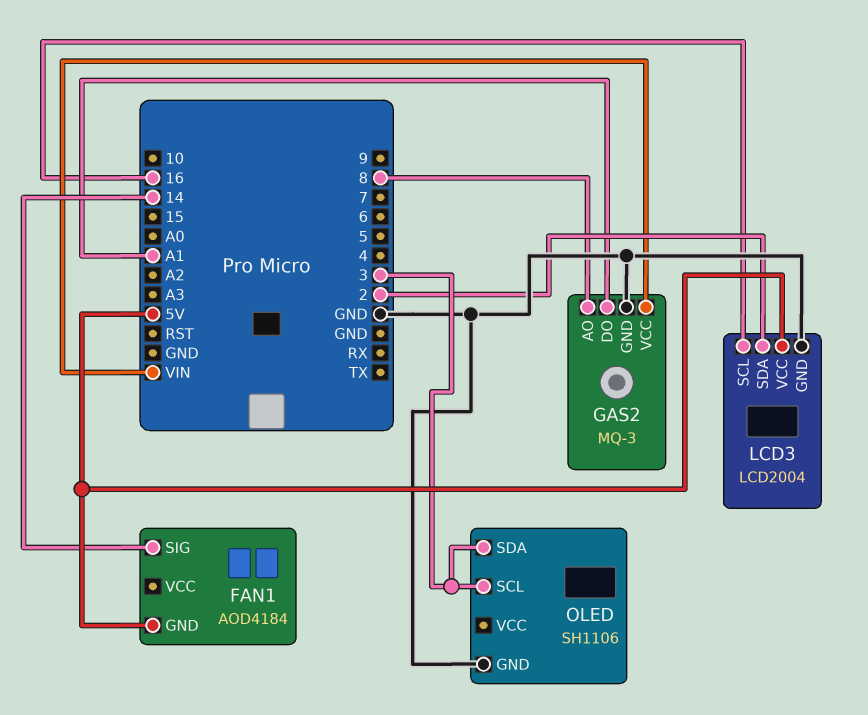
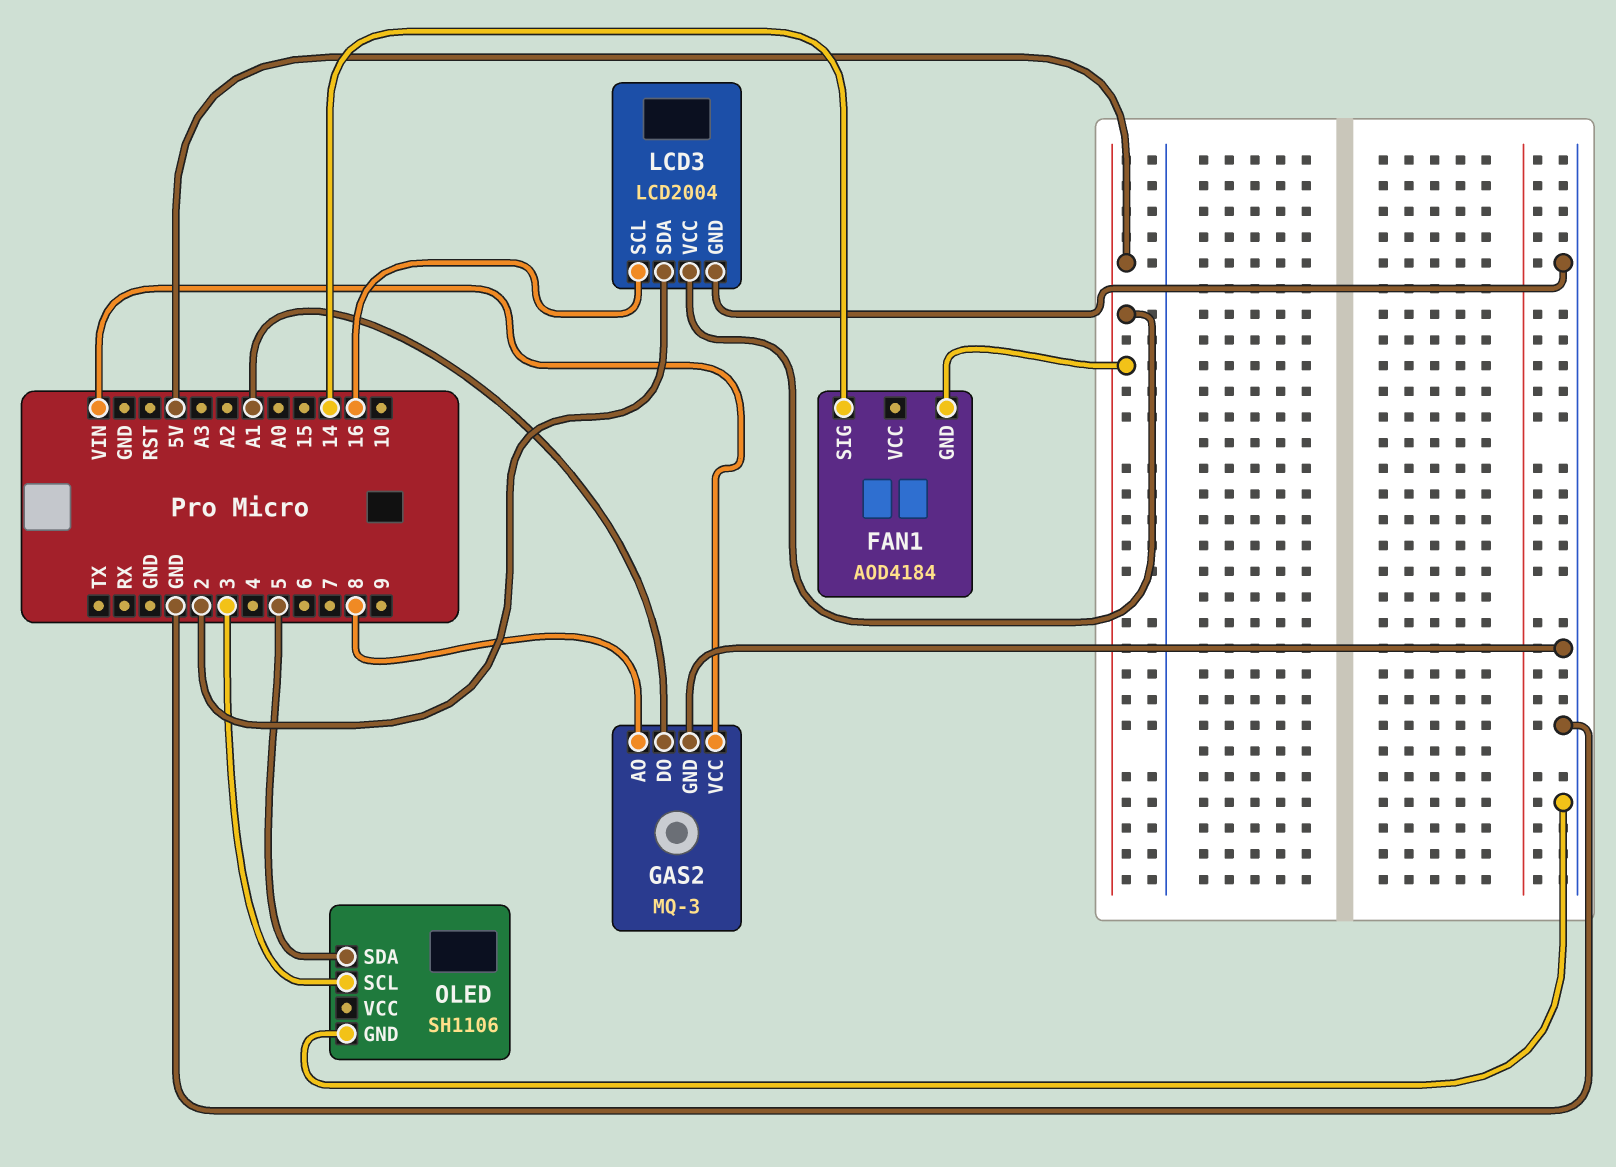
OLED pin SDA: 3 -> 5

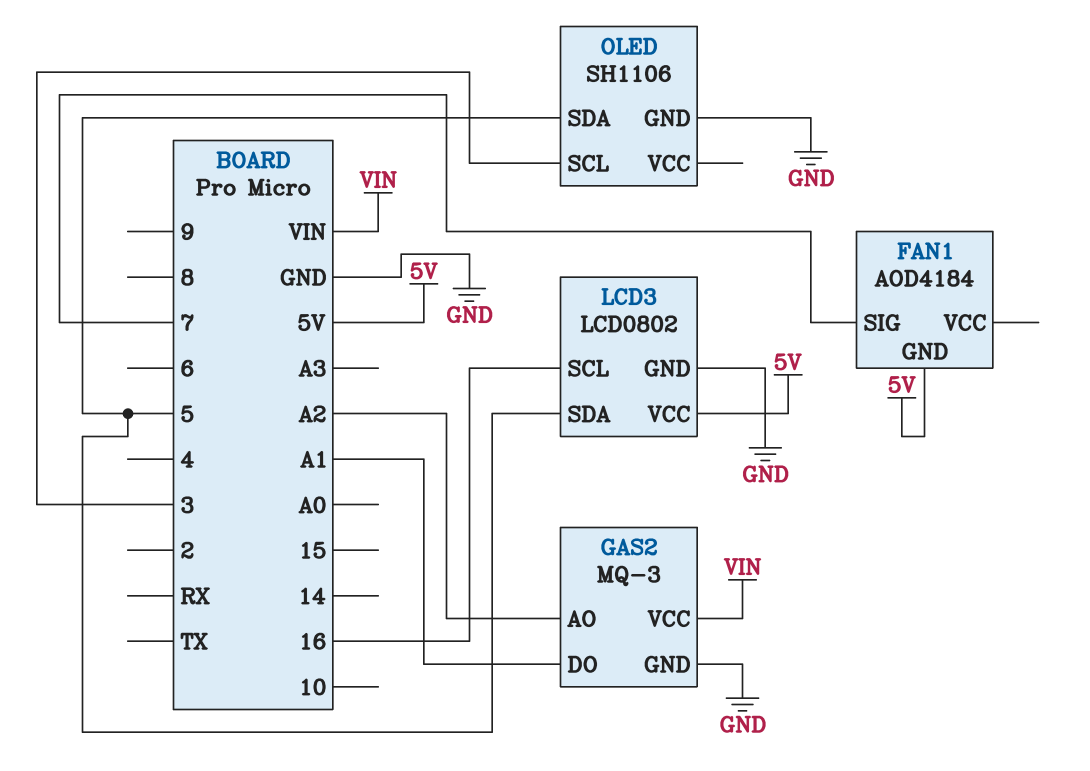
FAN1 pin SIG: 14 -> 7
GAS2 pin AO: 8 -> A2
LCD3: LCD2004 -> LCD0802
LCD3 pin SDA: 2 -> 5

